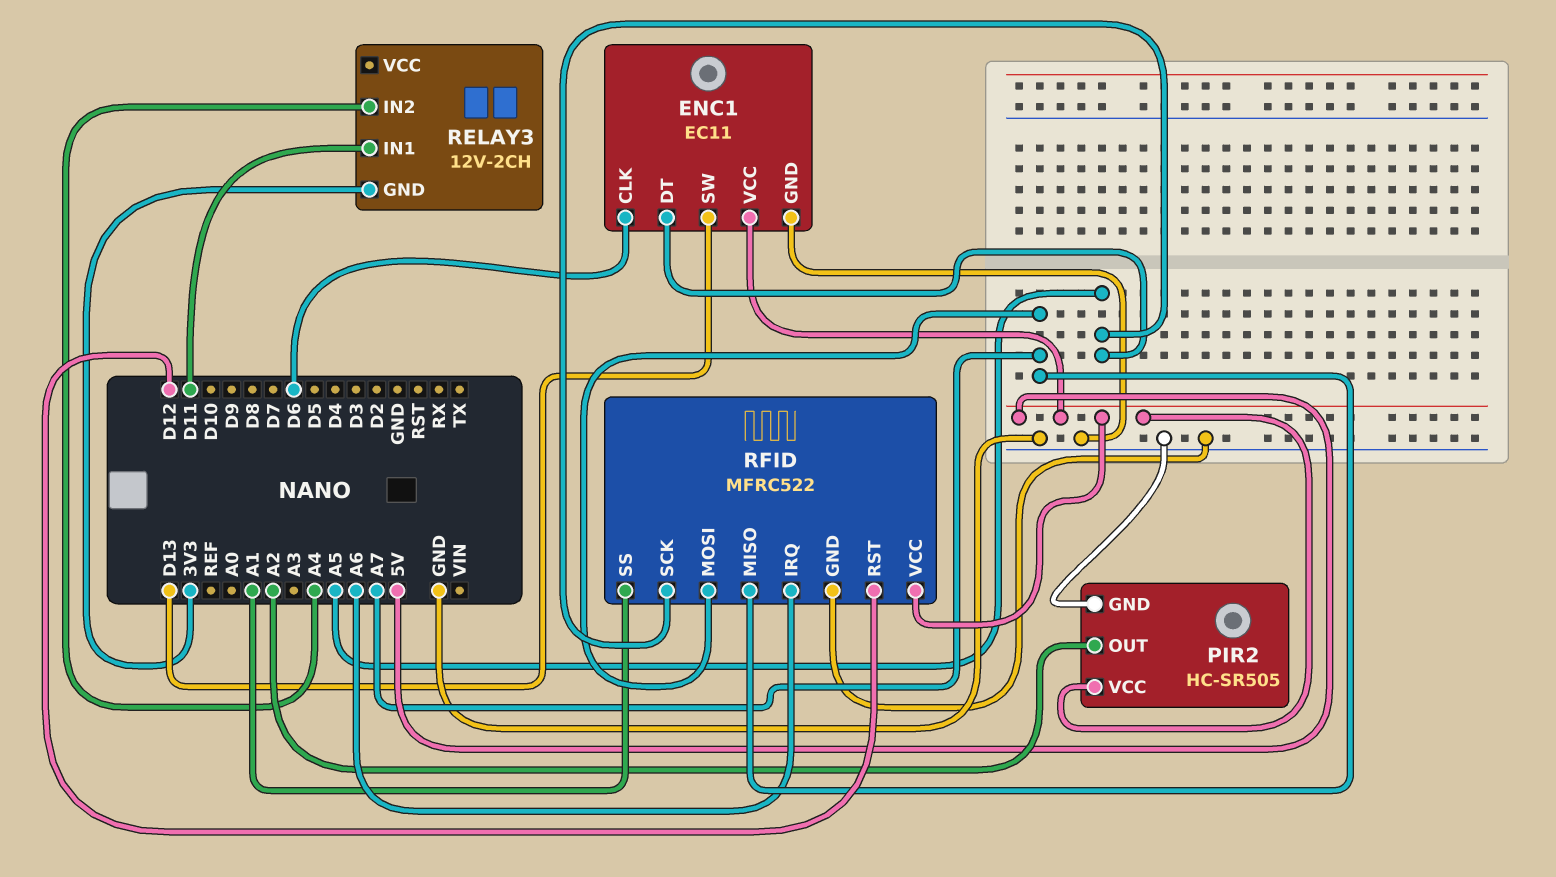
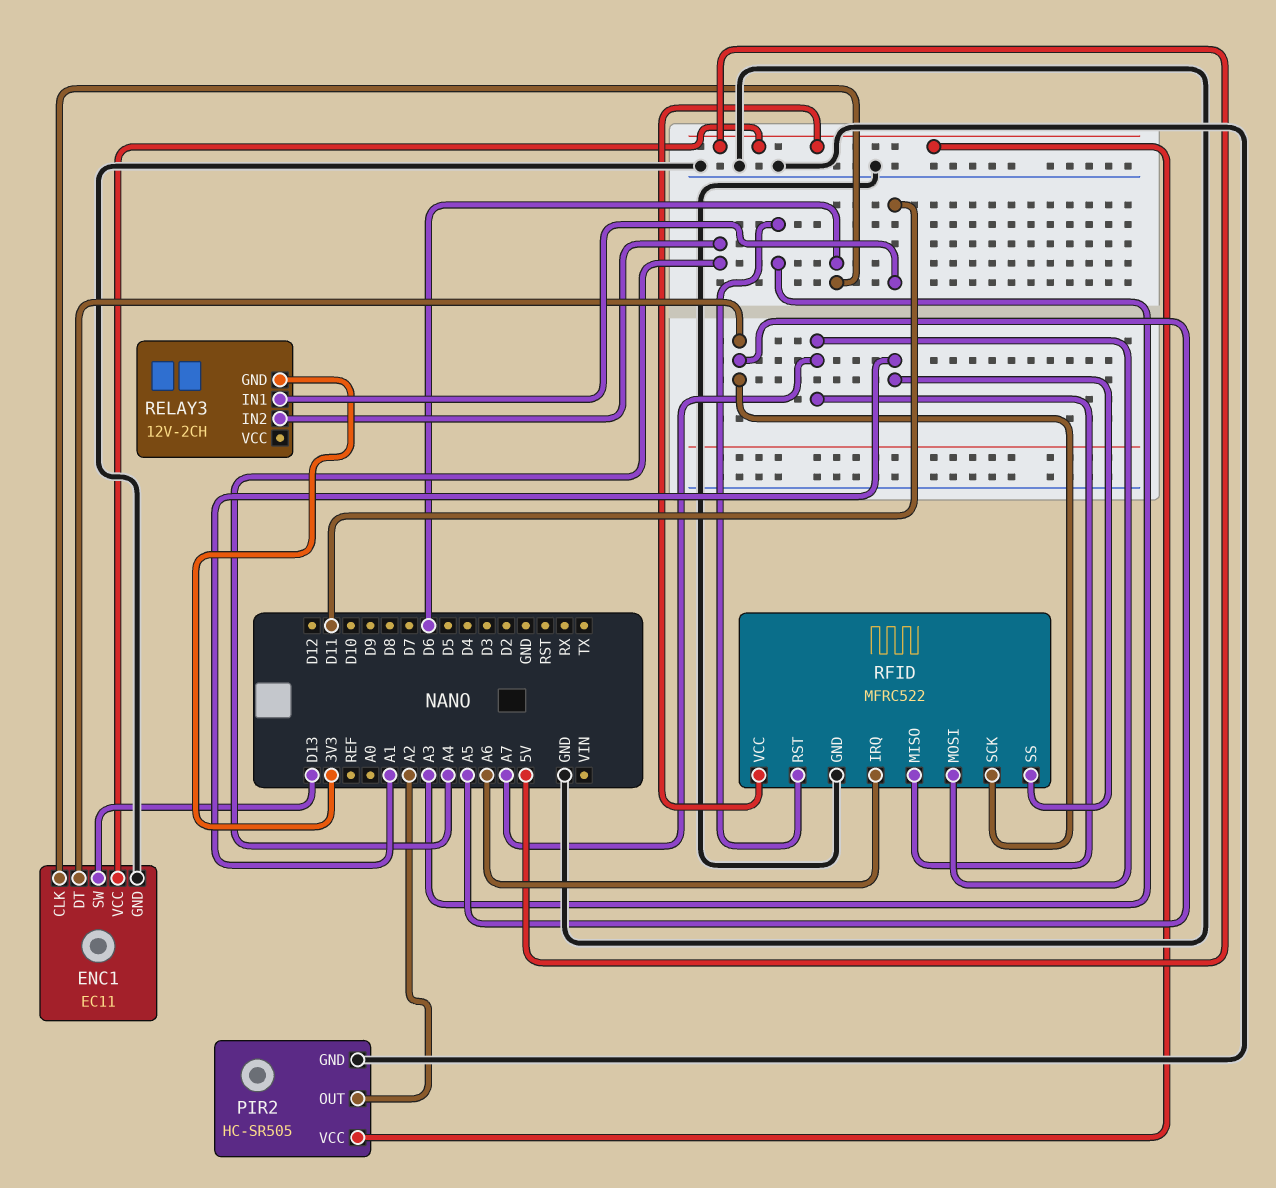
RFID pin RST: D12 -> A3

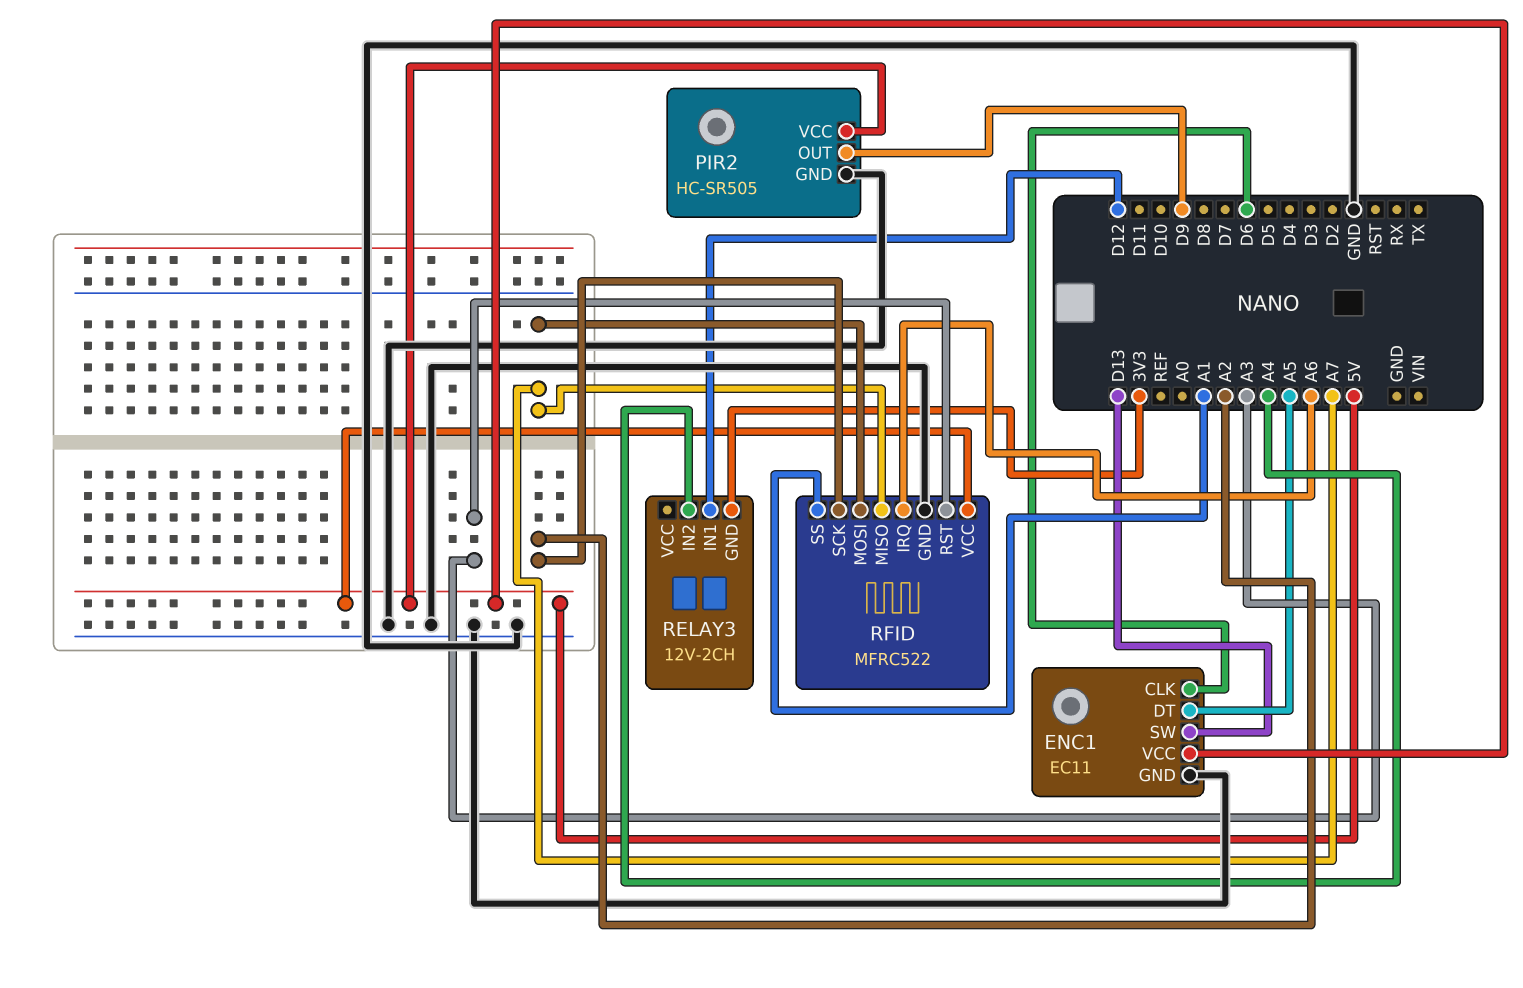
PIR2 pin OUT: A2 -> D9
RELAY3 pin IN1: D11 -> D12
RFID pin SCK: A5 -> A2

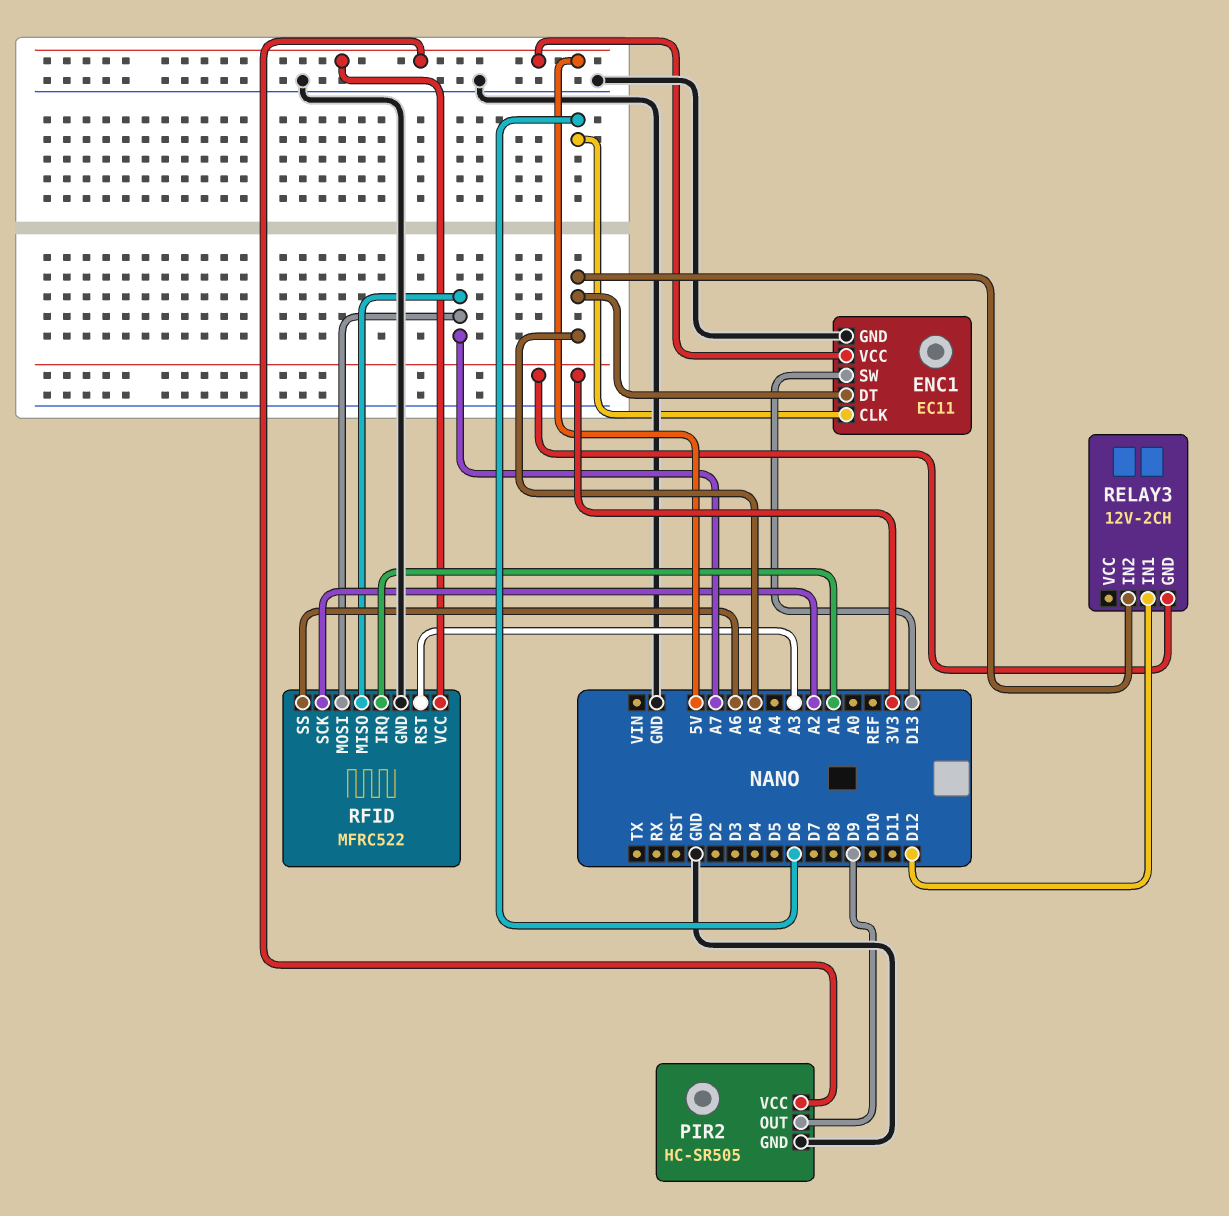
RELAY3 pin IN2: A4 -> A5
RFID pin IRQ: A6 -> A1
RFID pin SS: A1 -> A6

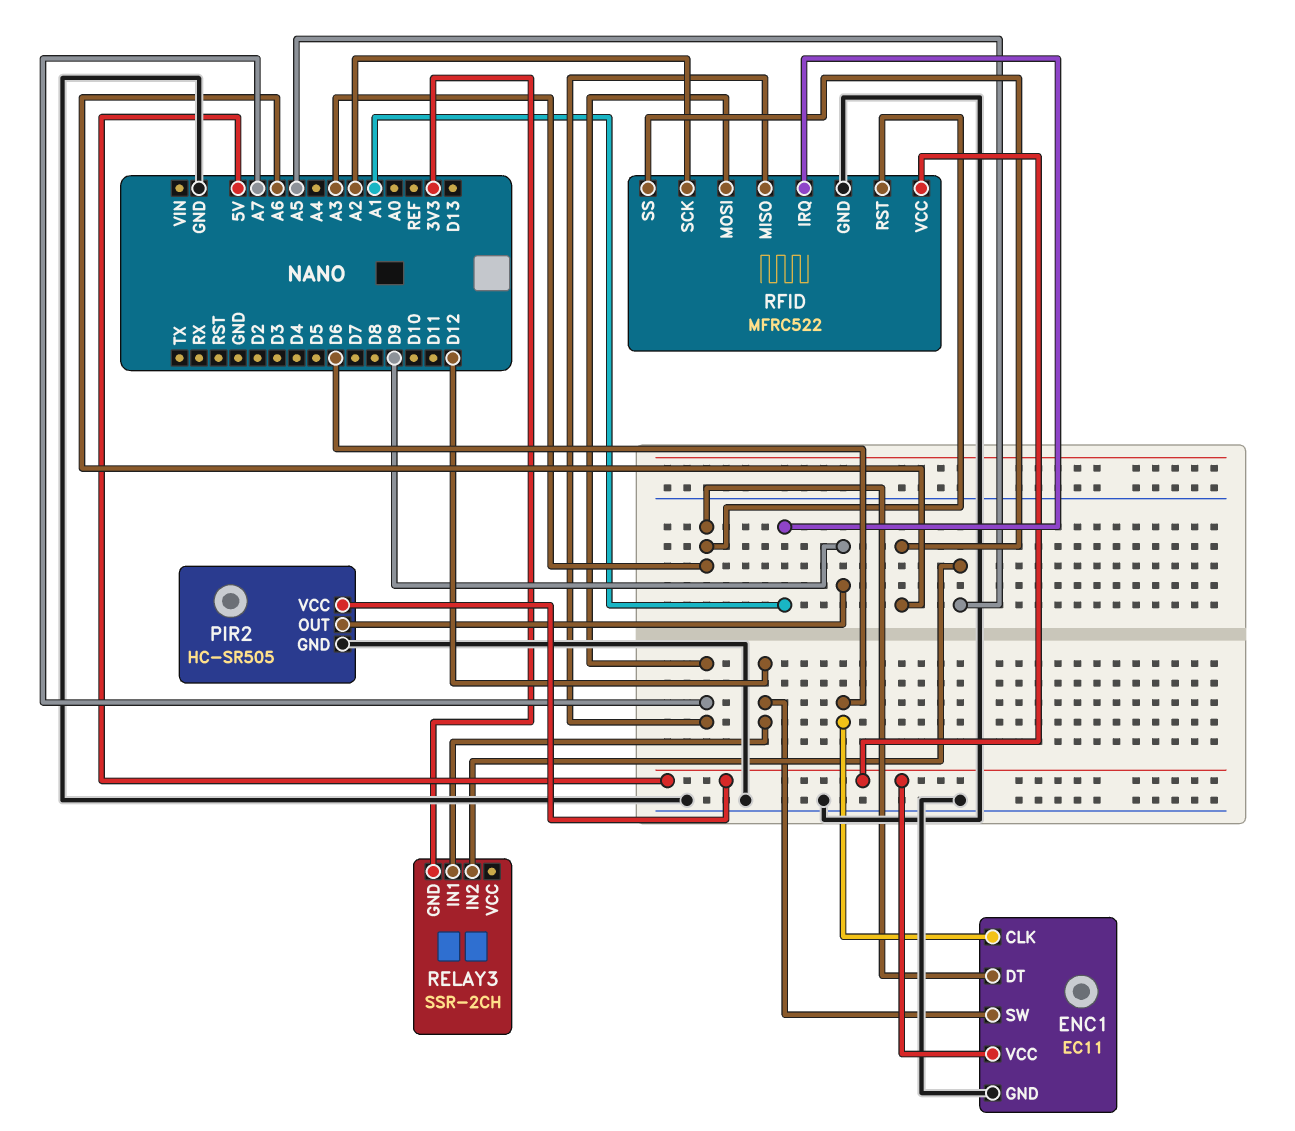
ENC1 pin DT: A5 -> A3
ENC1 pin SW: D13 -> D12
RELAY3: 12V-2CH -> SSR-2CH

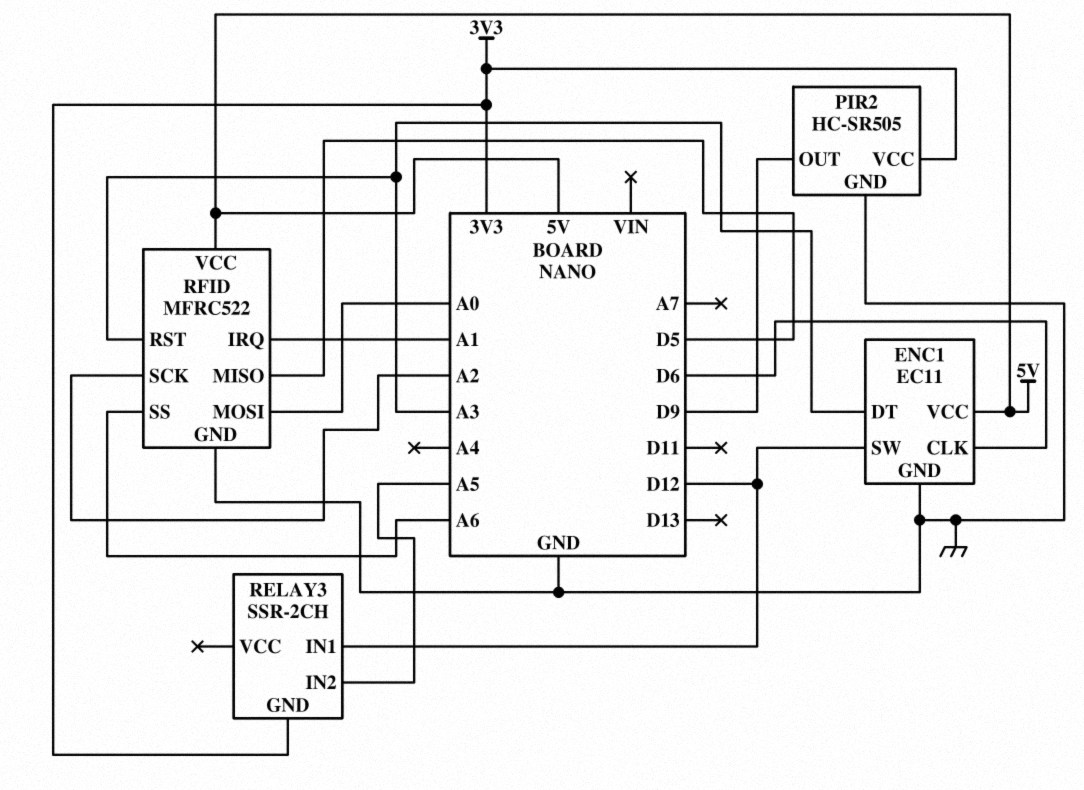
PIR2 pin VCC: 5V -> 3V3
RFID pin MISO: A7 -> D5
RFID pin MOSI: A7 -> A0

